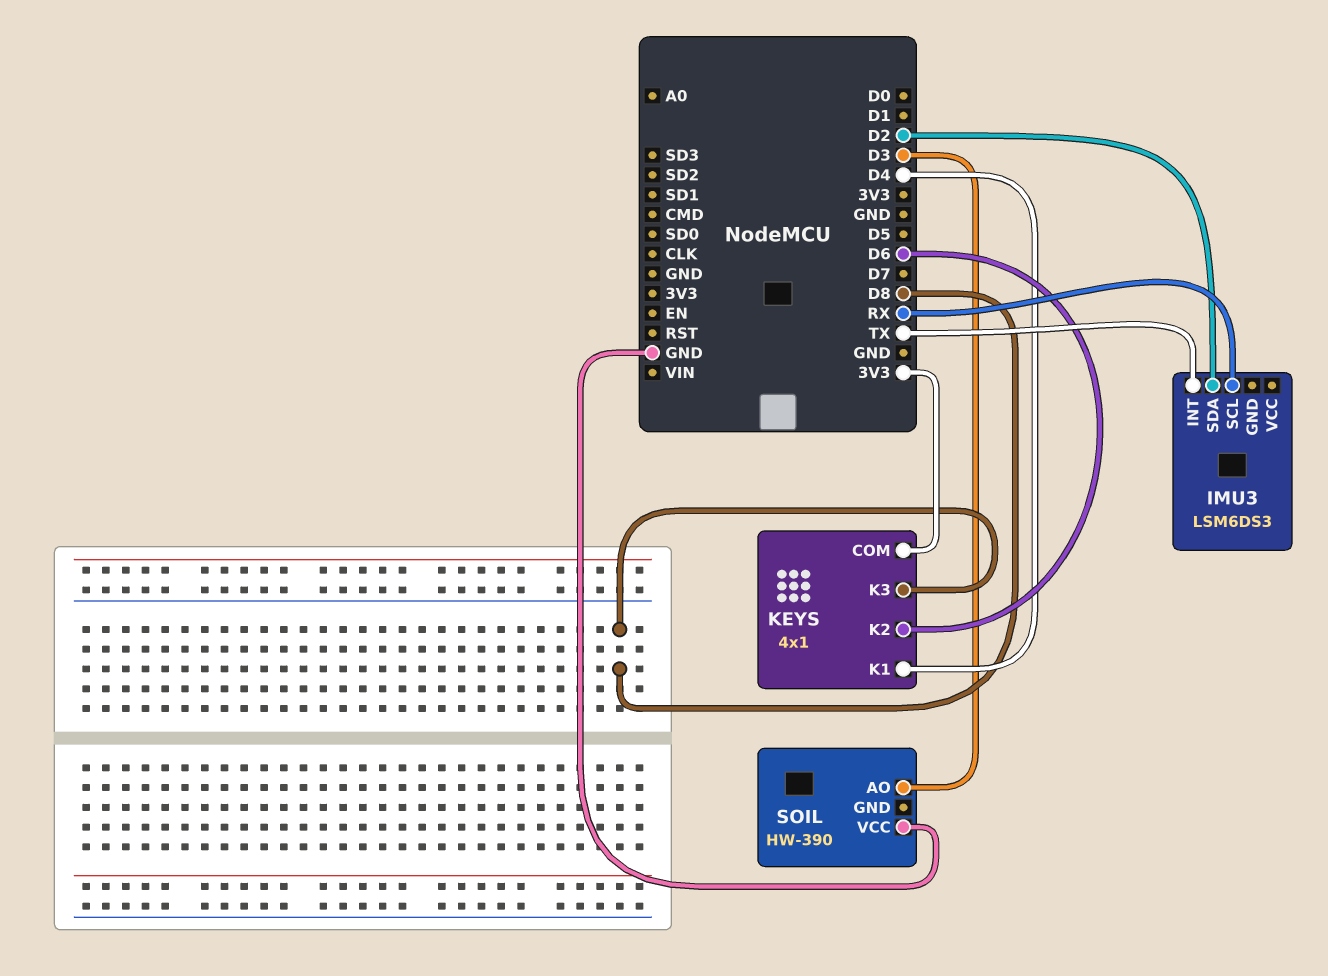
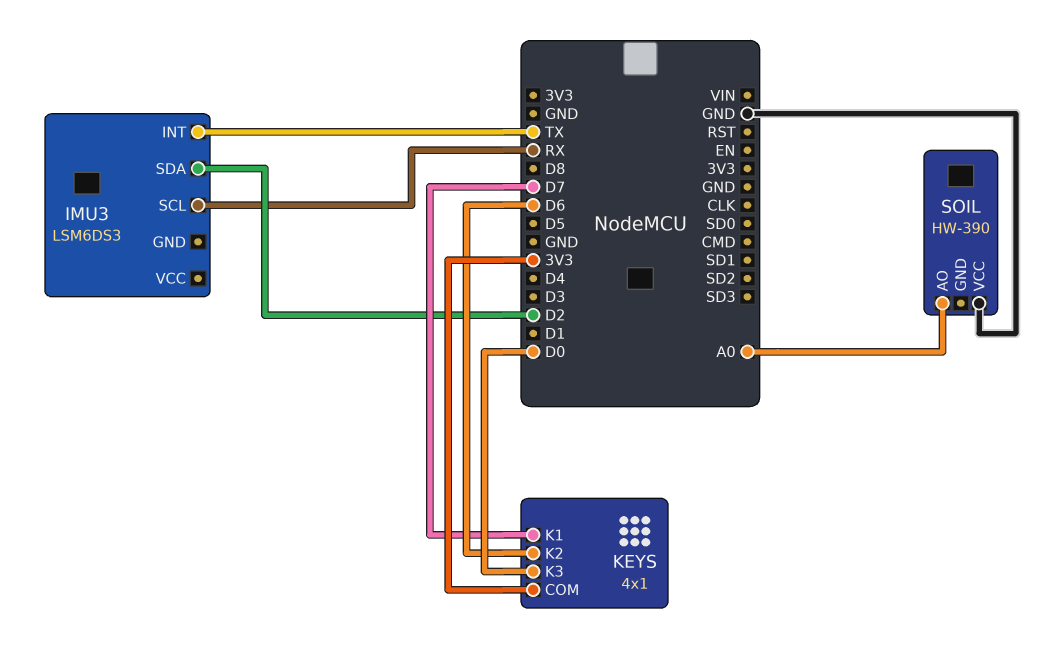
KEYS pin K1: D4 -> D7
KEYS pin K3: D8 -> D0
SOIL pin AO: D3 -> A0

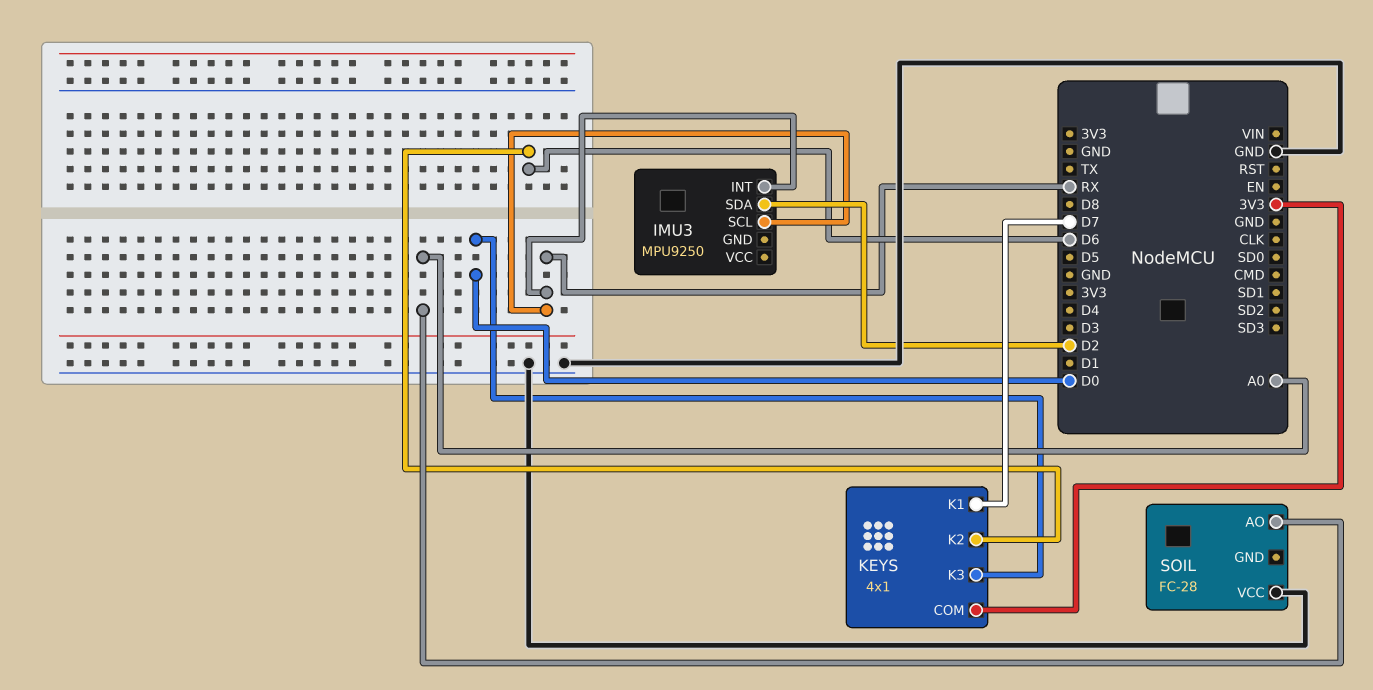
IMU3: LSM6DS3 -> MPU9250
IMU3 pin INT: TX -> RX
SOIL: HW-390 -> FC-28

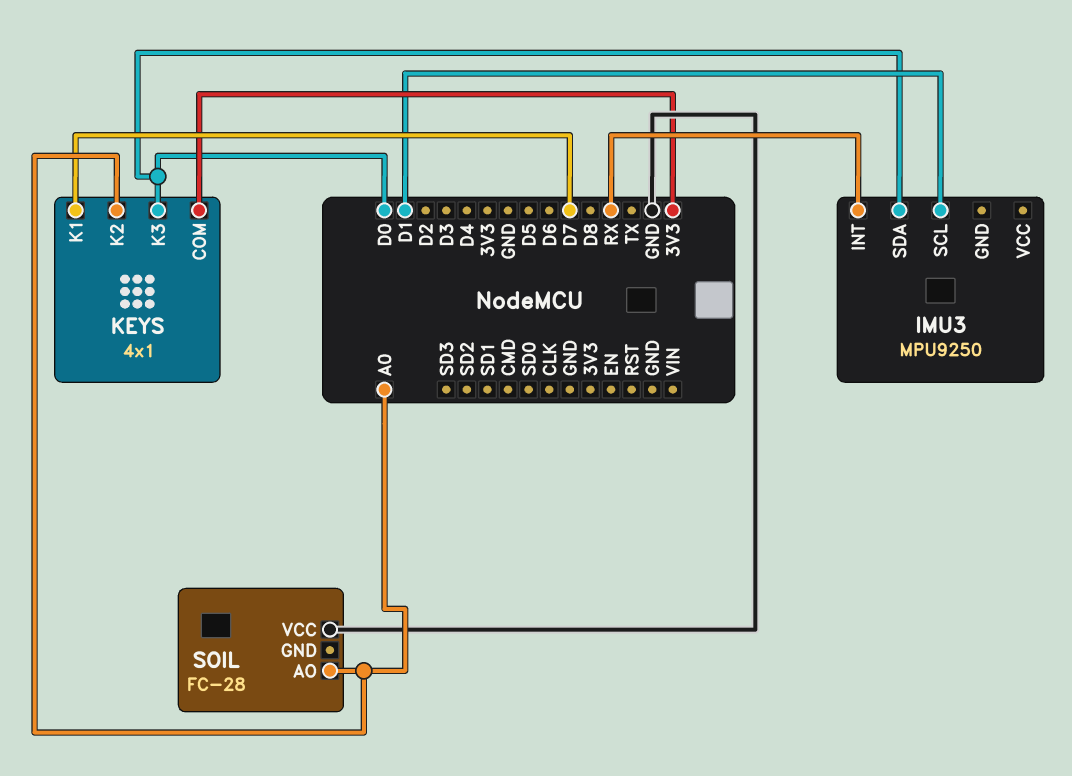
IMU3 pin SCL: RX -> D1
IMU3 pin SDA: D2 -> D0
KEYS pin K2: D6 -> A0

